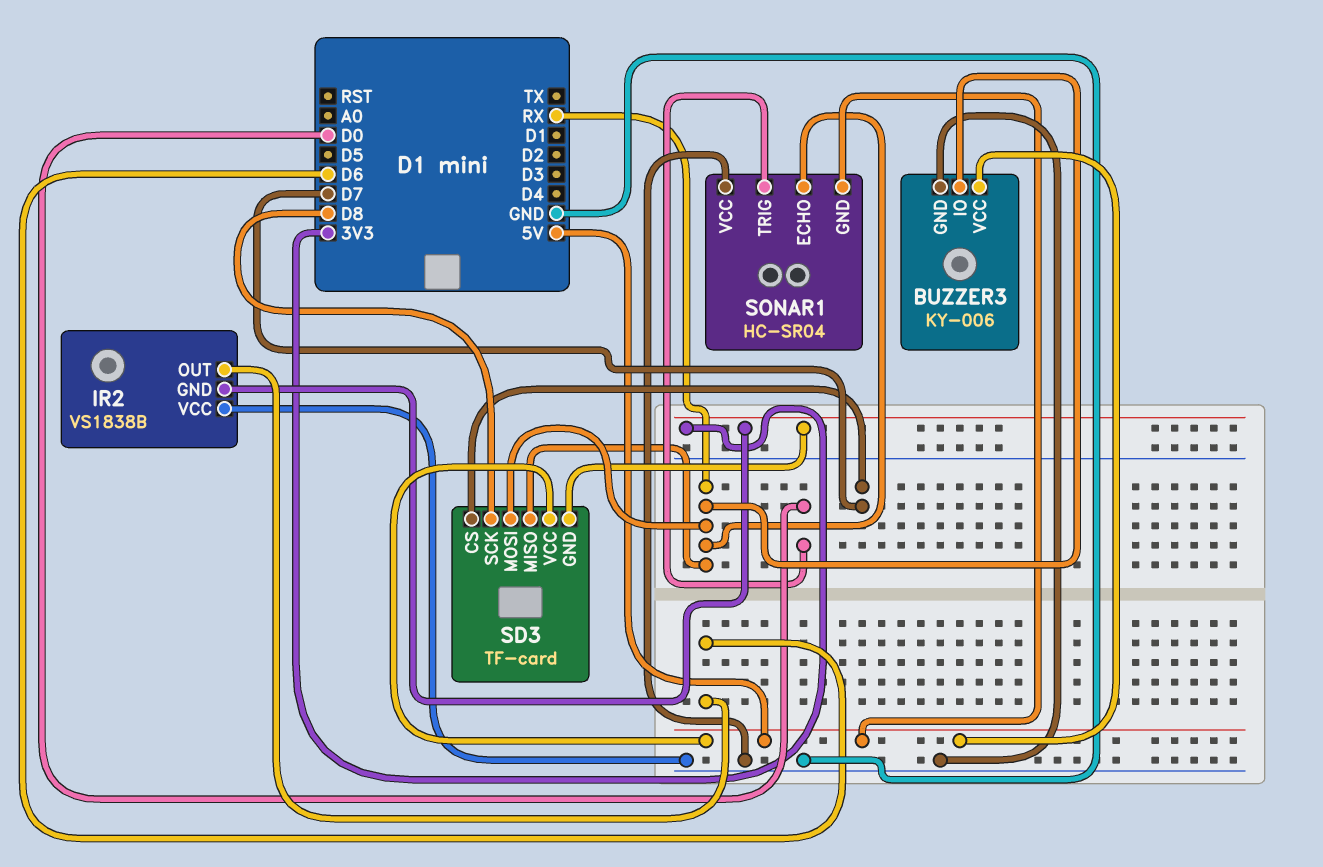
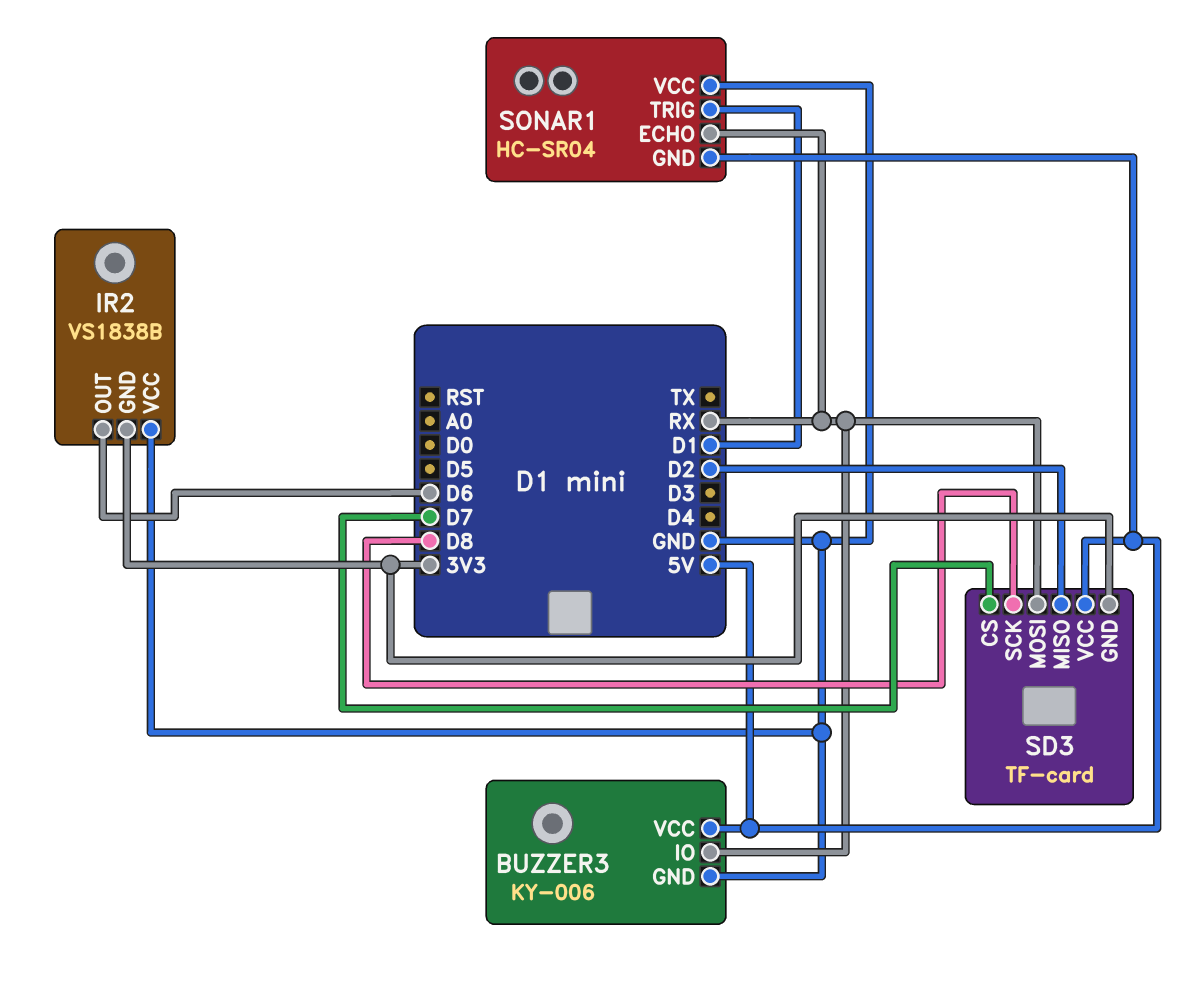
SD3 pin MISO: RX -> D2
SONAR1 pin TRIG: D0 -> D1

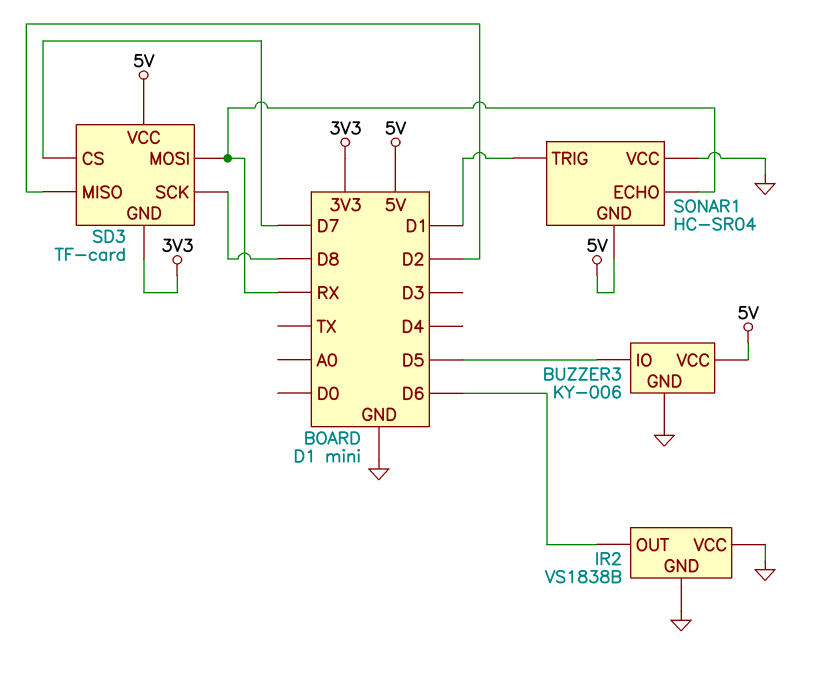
BUZZER3 pin IO: RX -> D5
IR2 pin GND: 3V3 -> GND

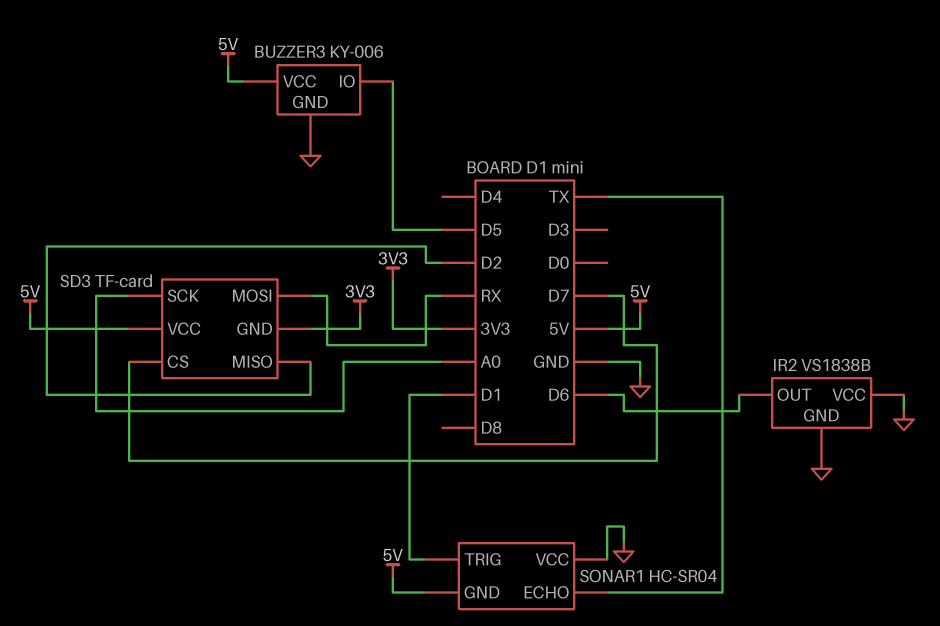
SD3 pin SCK: D8 -> A0
SONAR1 pin ECHO: RX -> TX

